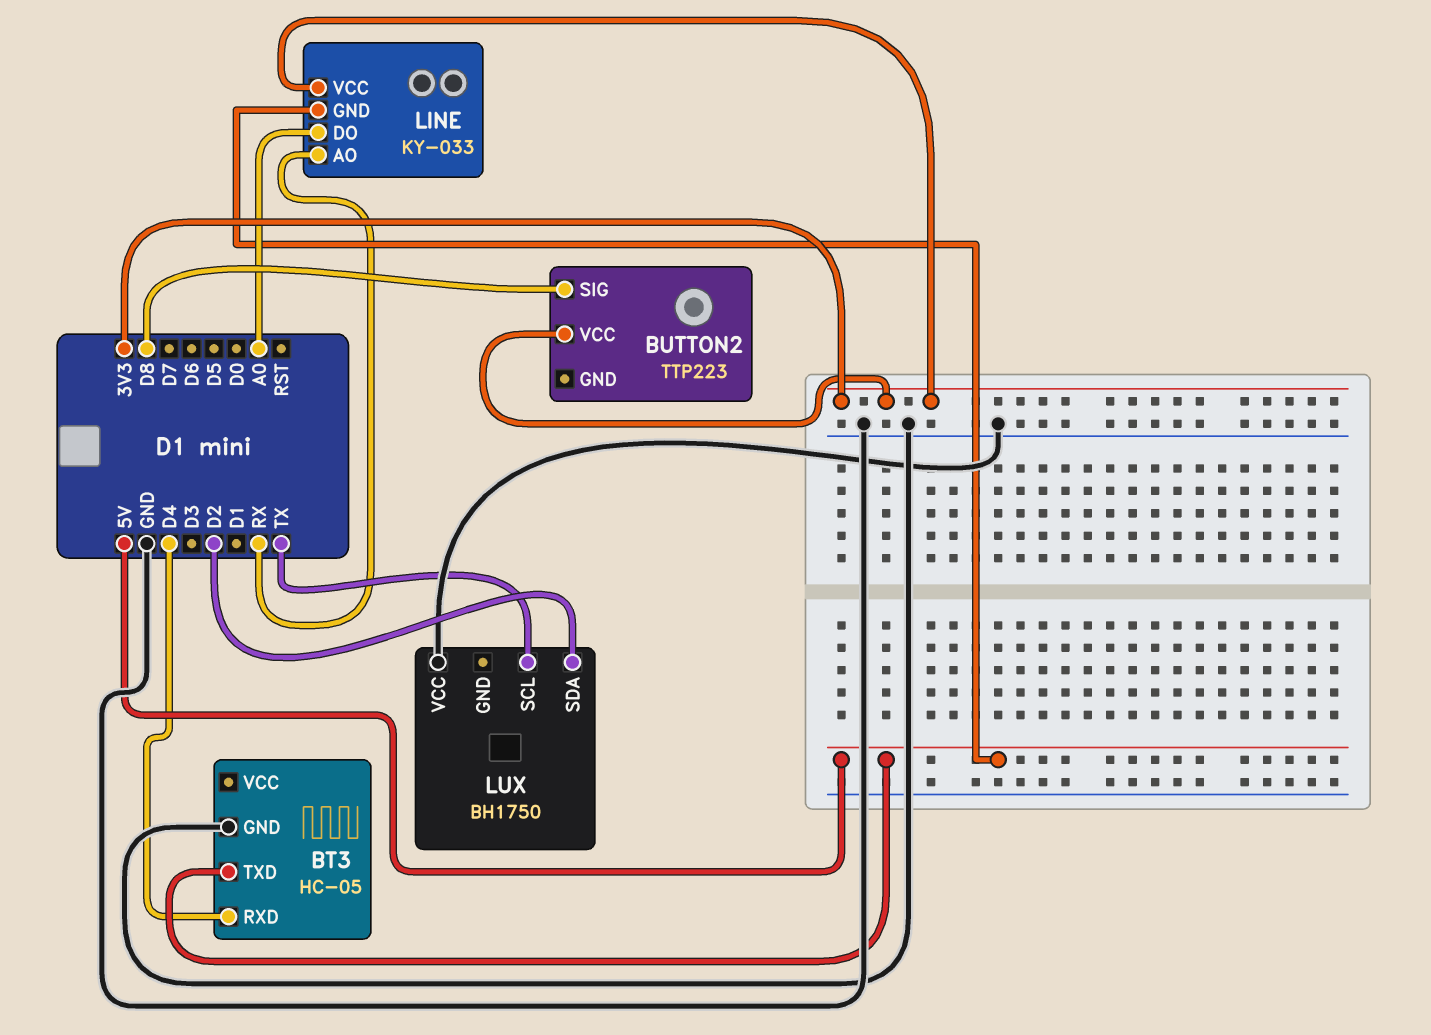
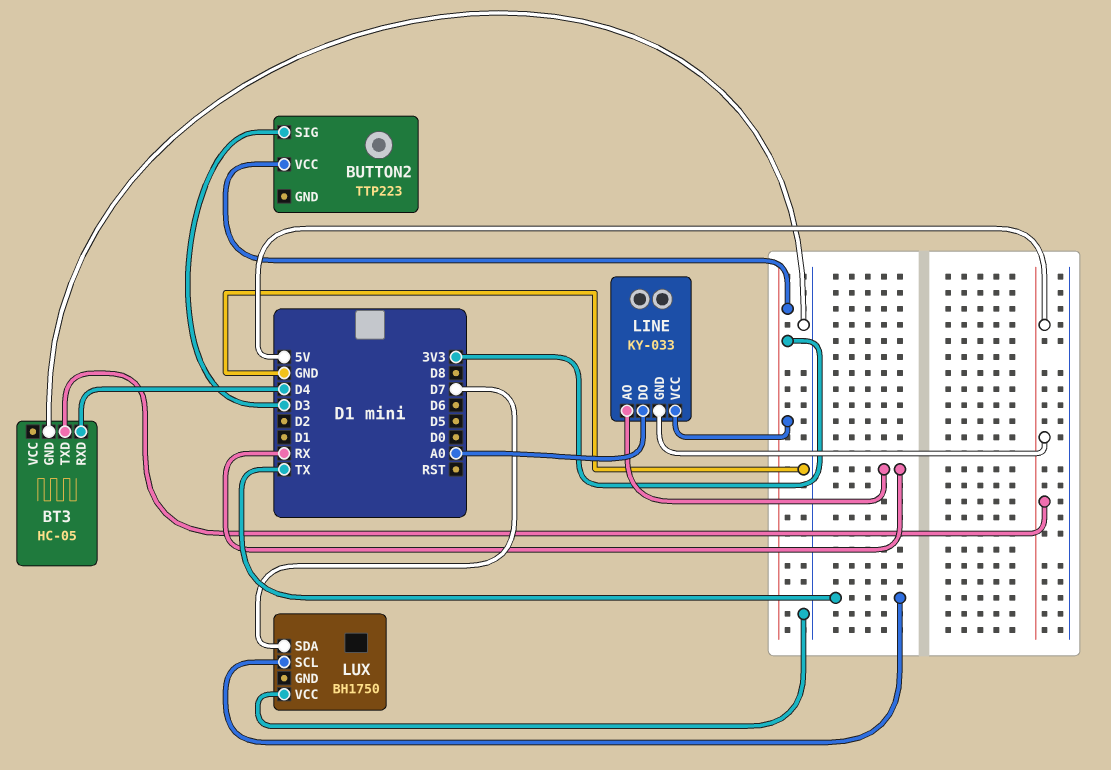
BUTTON2 pin SIG: D8 -> D3
LUX pin SDA: D2 -> D7

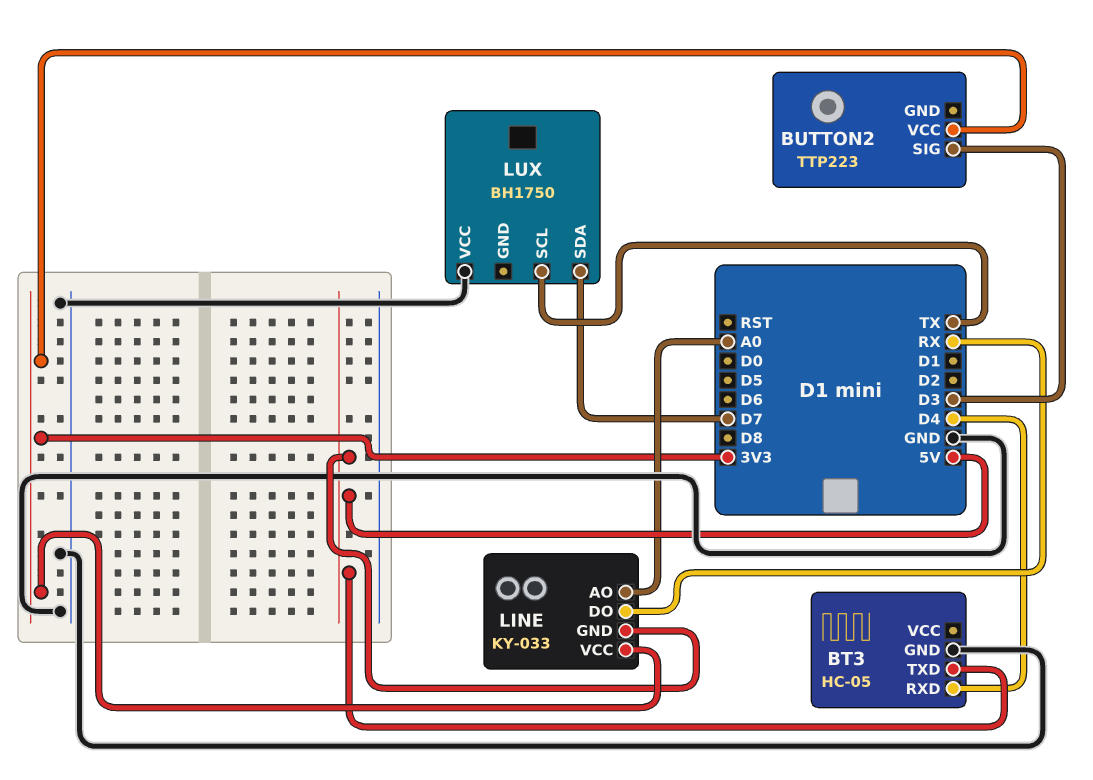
LINE pin AO: RX -> A0
LINE pin DO: A0 -> RX

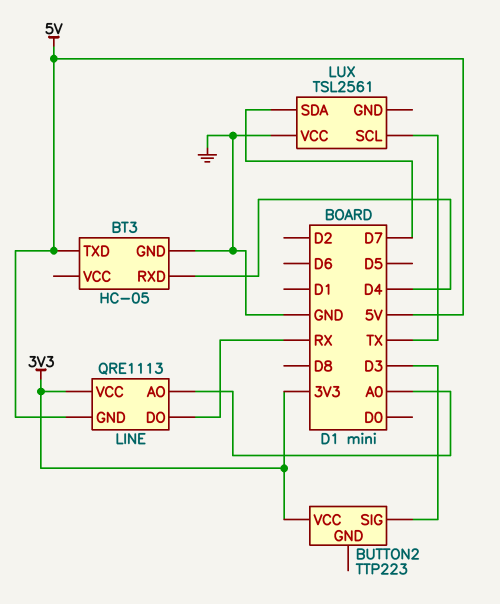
LINE: KY-033 -> QRE1113
LUX: BH1750 -> TSL2561

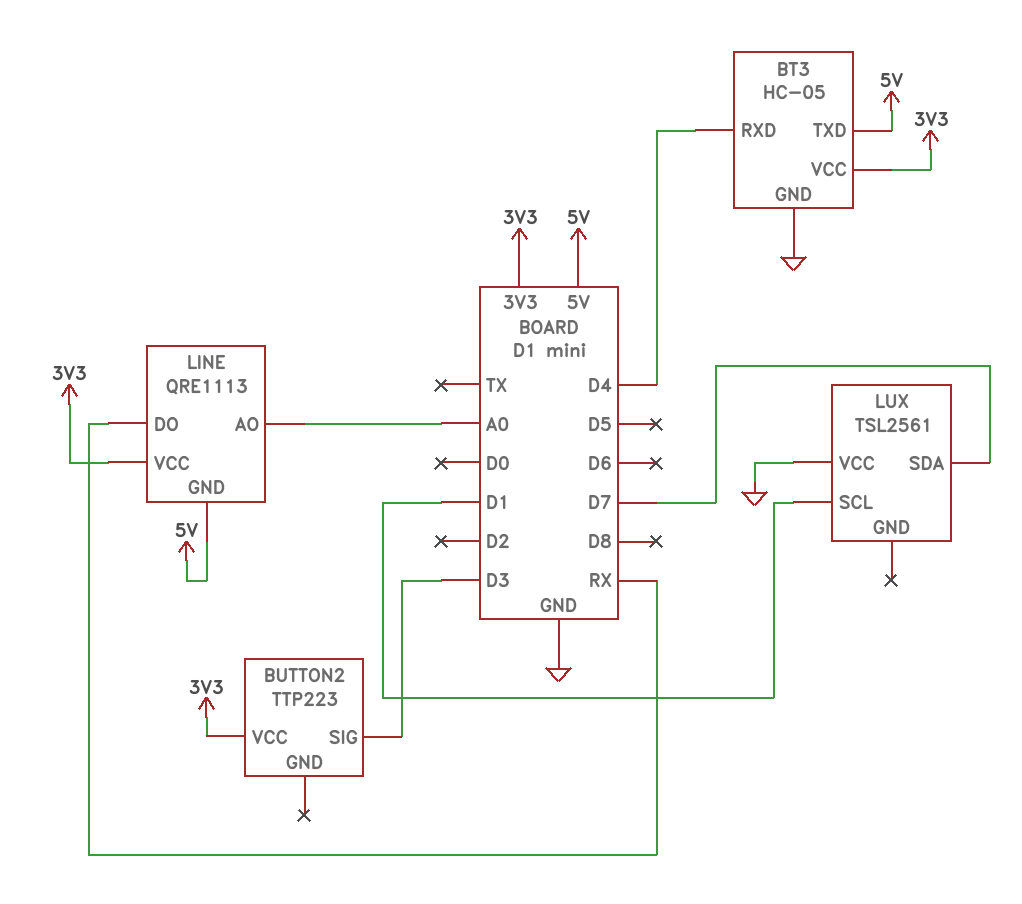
BT3 pin VCC: none -> 3V3
LUX pin SCL: TX -> D1

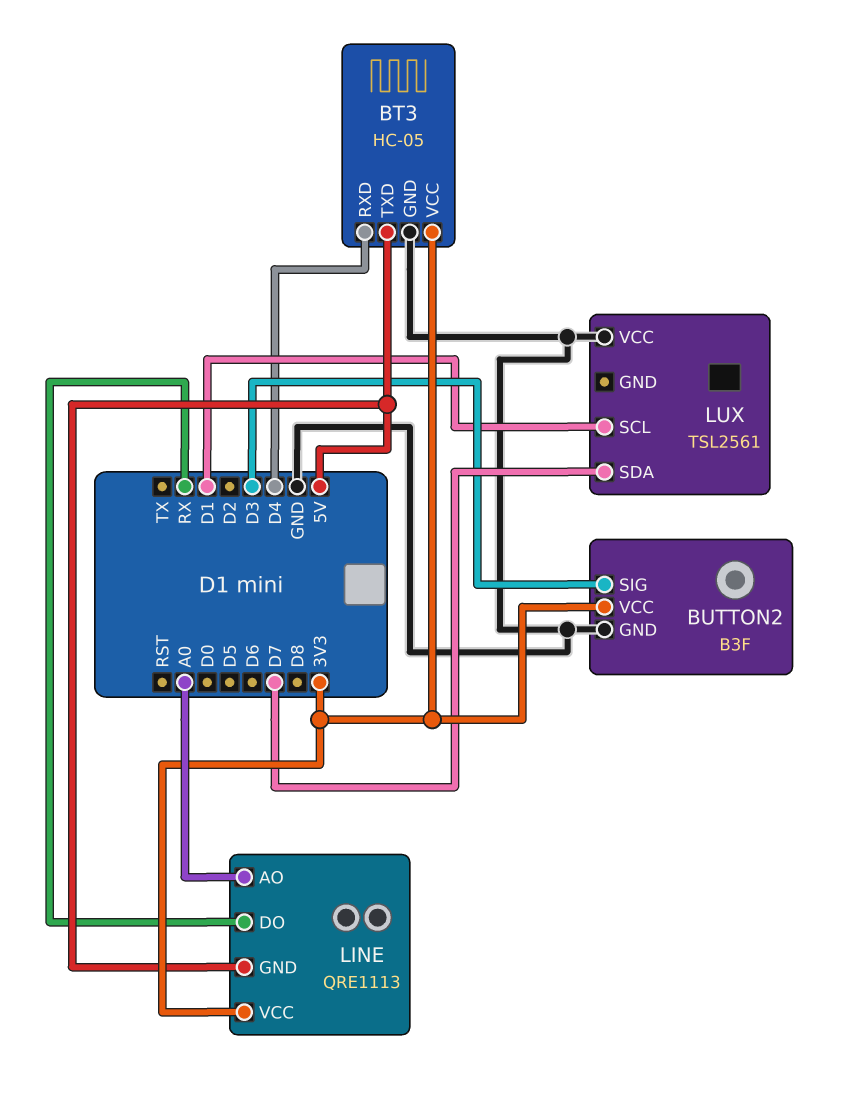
BUTTON2: TTP223 -> B3F
BUTTON2 pin GND: none -> GND

